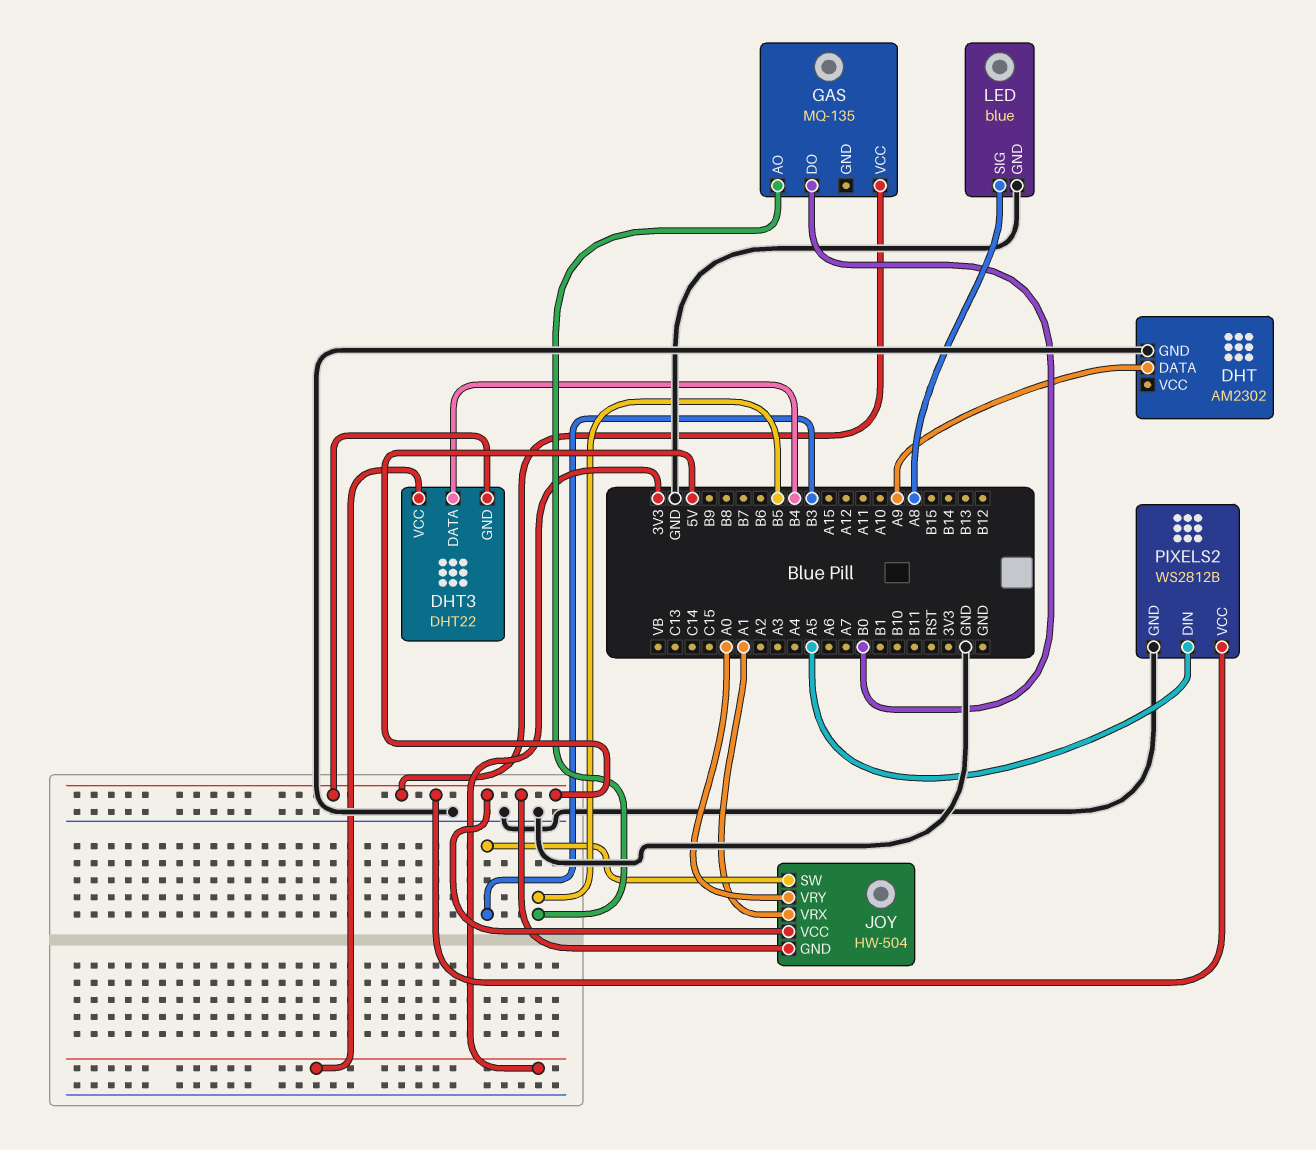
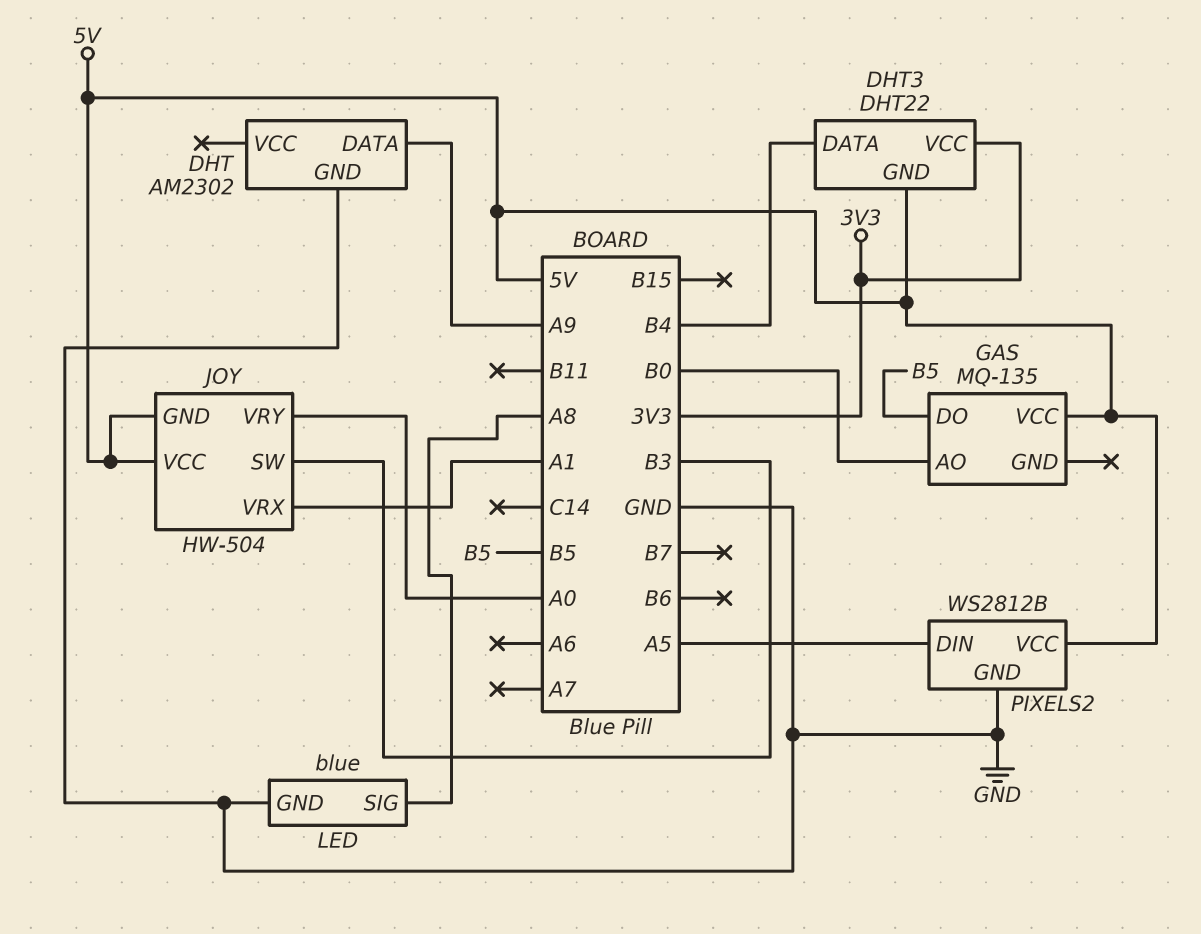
GAS pin AO: B5 -> B0
GAS pin DO: B0 -> B5

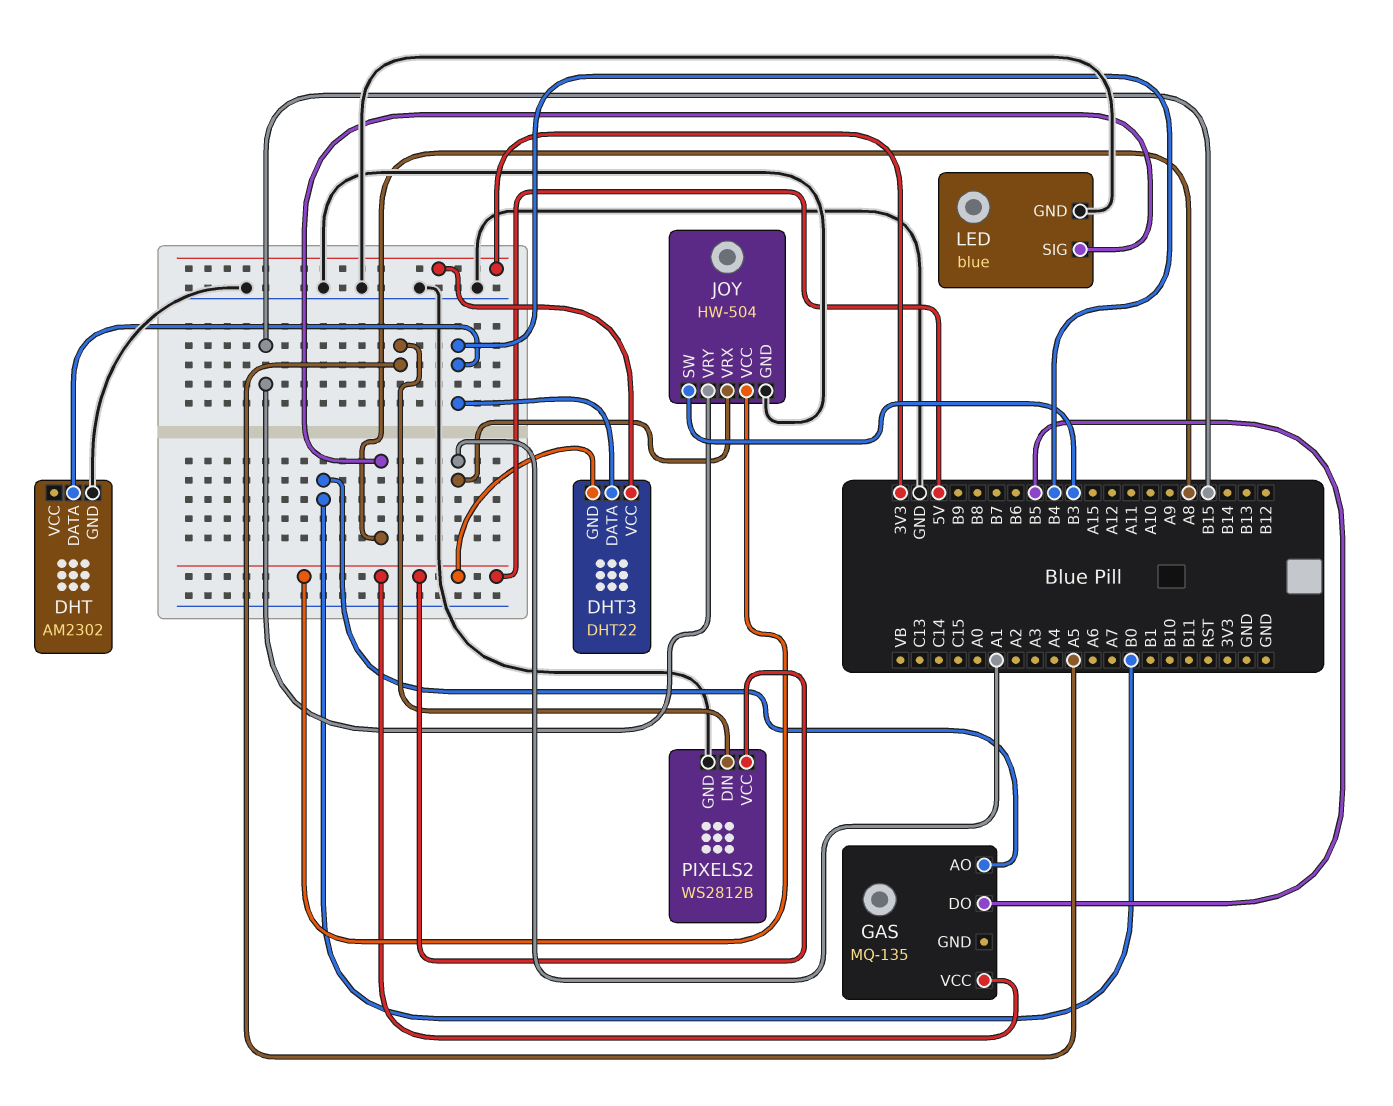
DHT pin DATA: A9 -> B4
JOY pin GND: 5V -> GND
JOY pin VRY: A0 -> B15

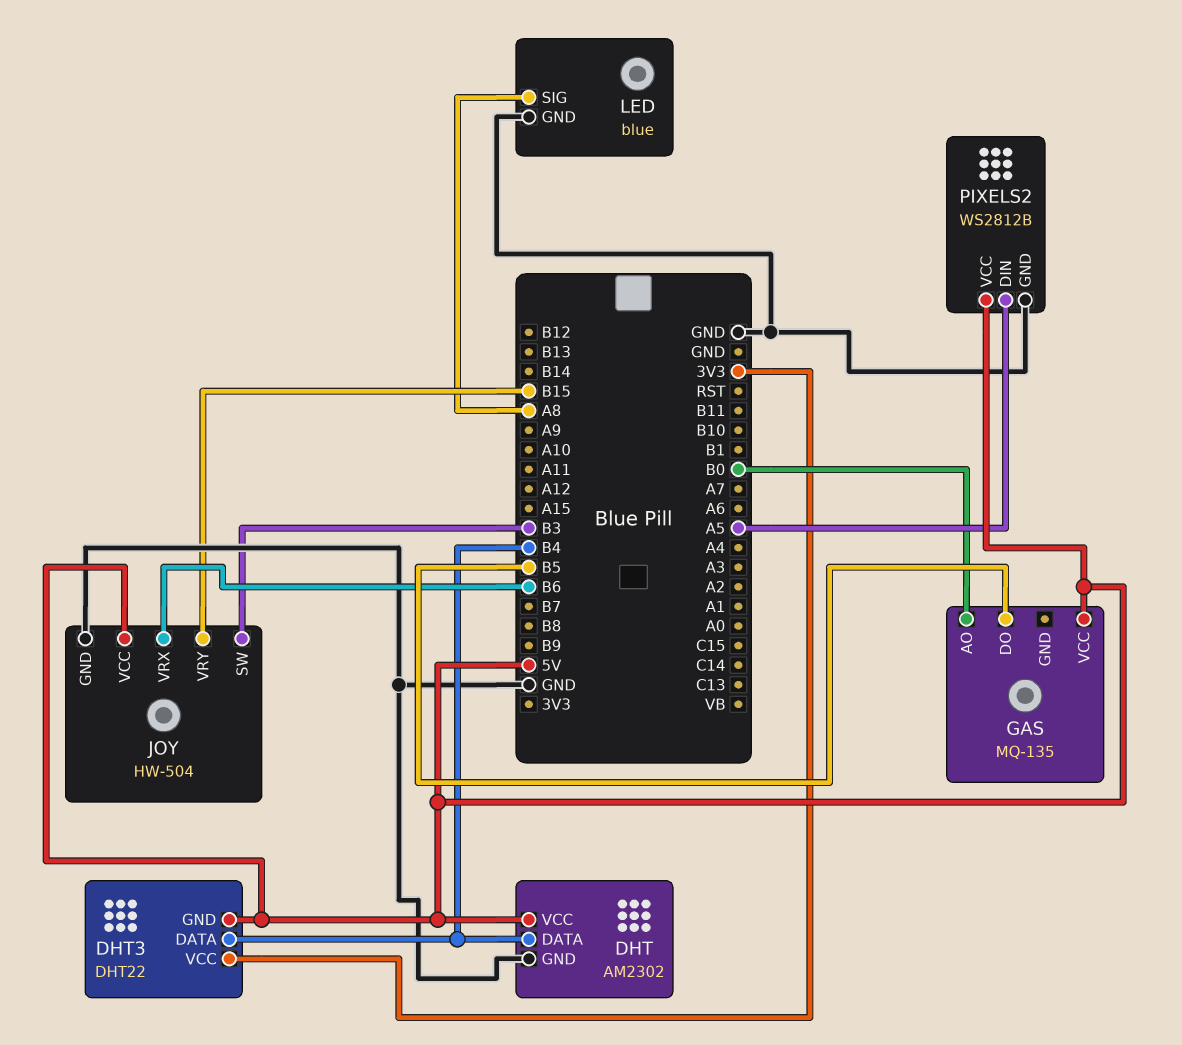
DHT pin VCC: none -> 5V
JOY pin VRX: A1 -> B6

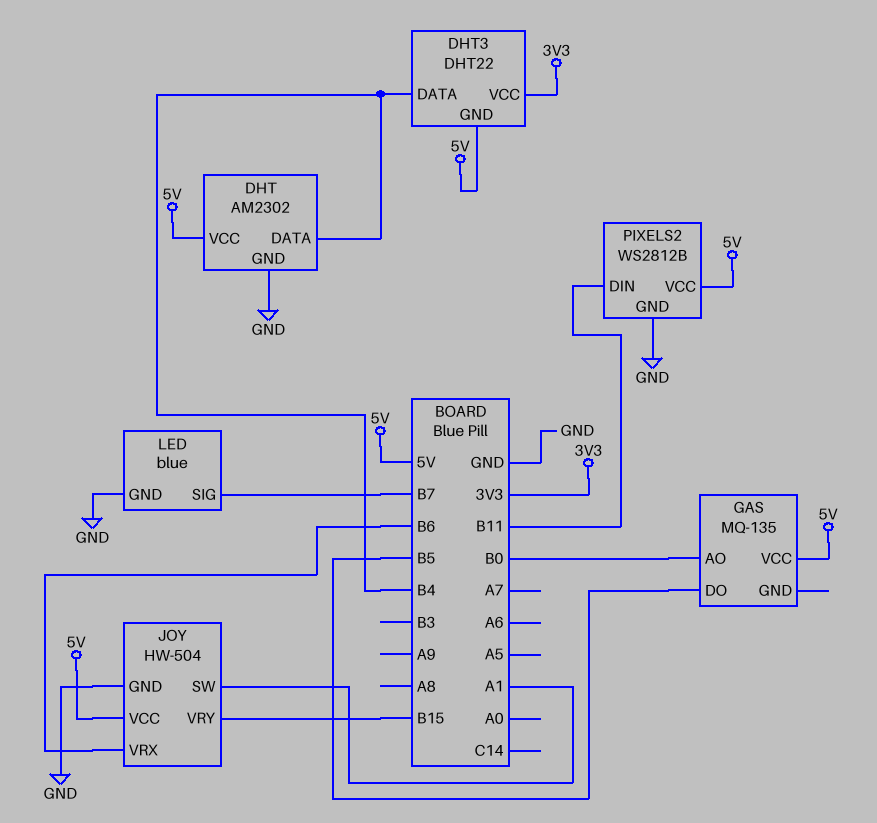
JOY pin SW: B3 -> A1
LED pin SIG: A8 -> B7
PIXELS2 pin DIN: A5 -> B11

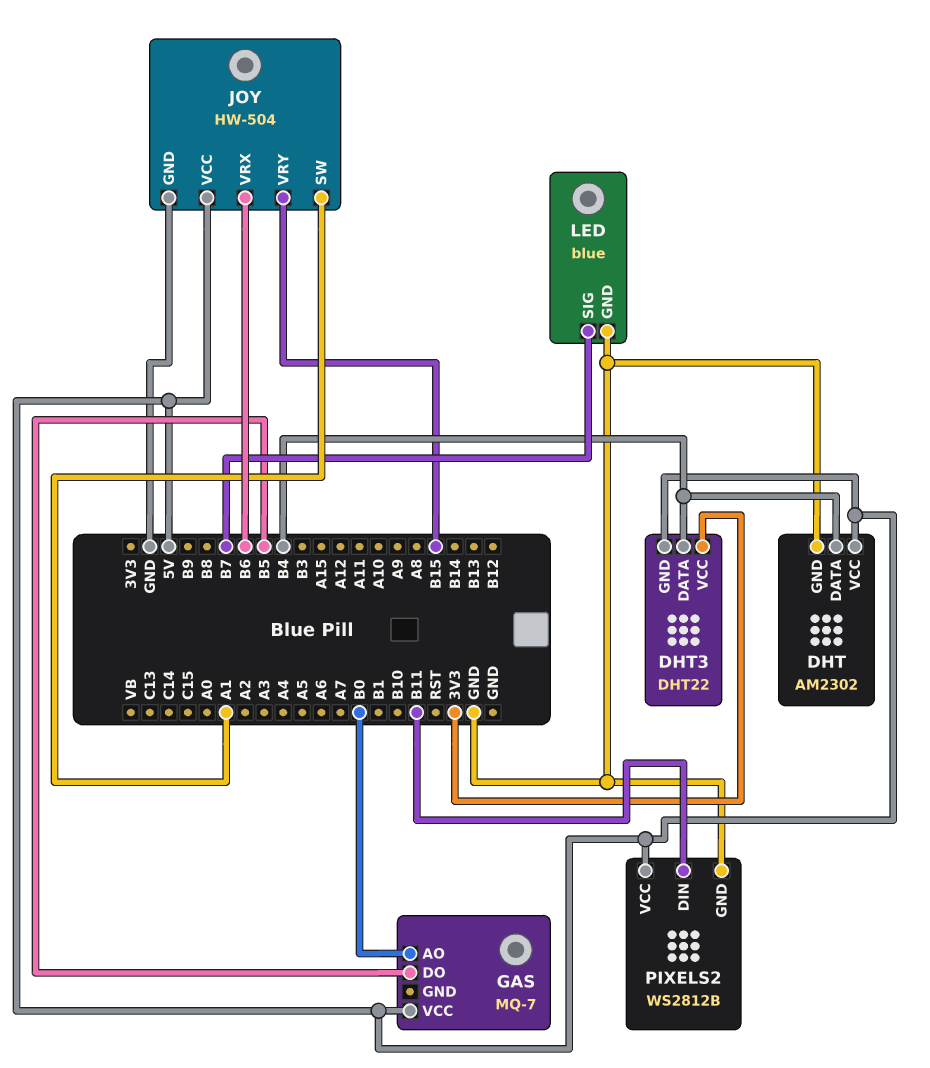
GAS: MQ-135 -> MQ-7

